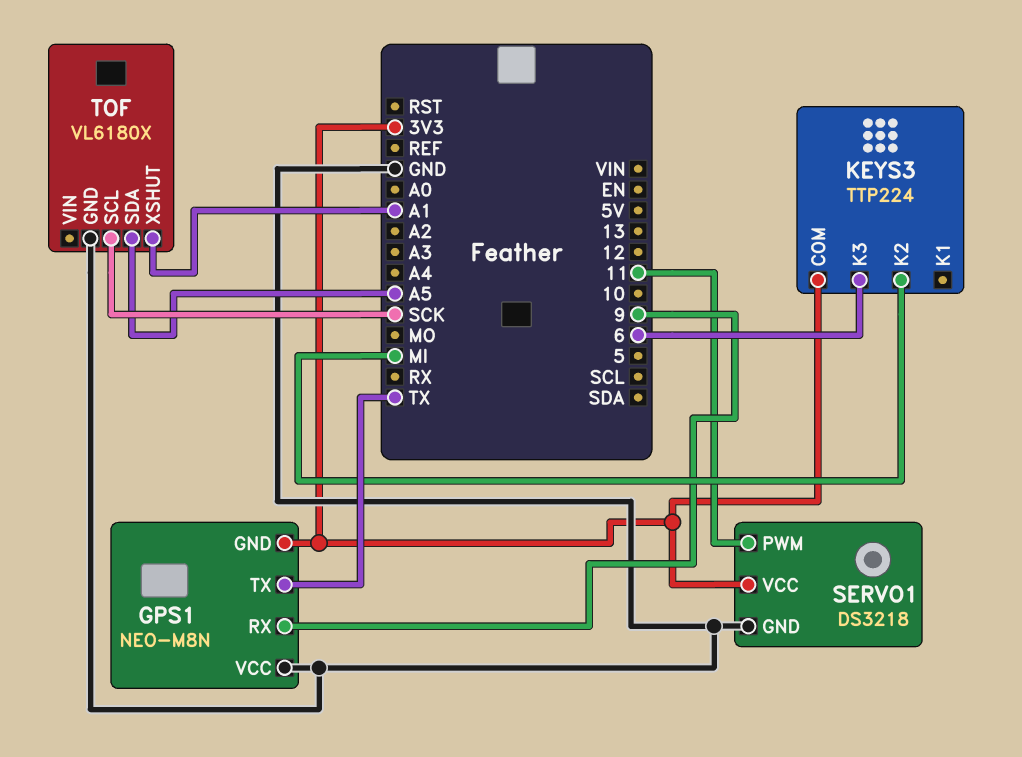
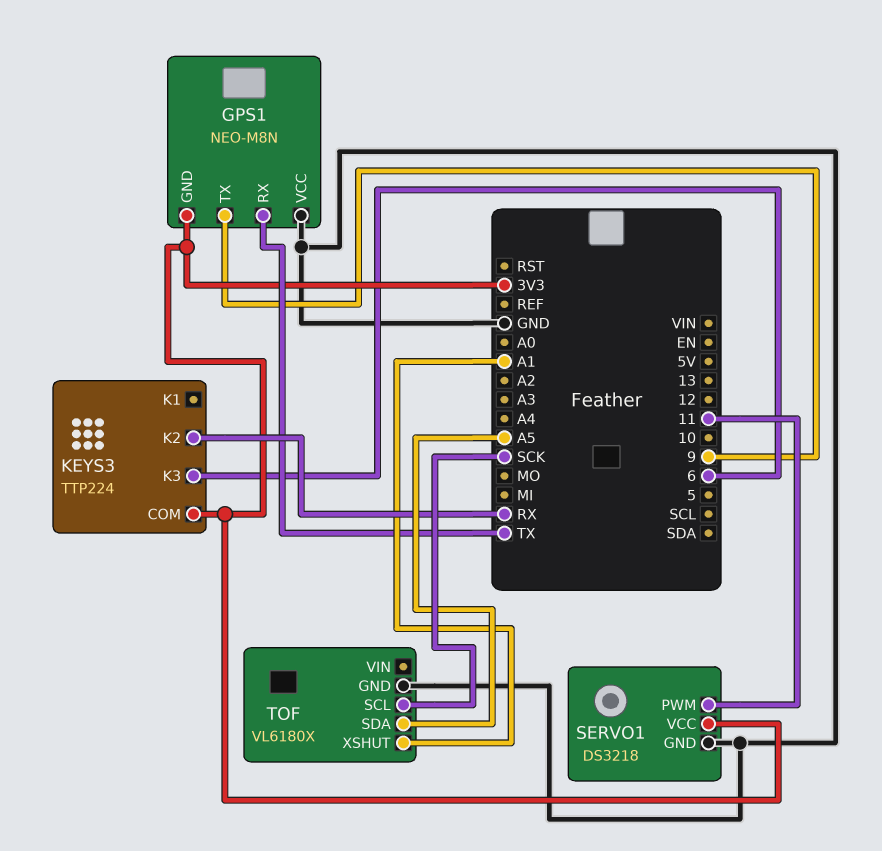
GPS1 pin RX: 9 -> TX
GPS1 pin TX: TX -> 9
KEYS3 pin K2: MI -> RX

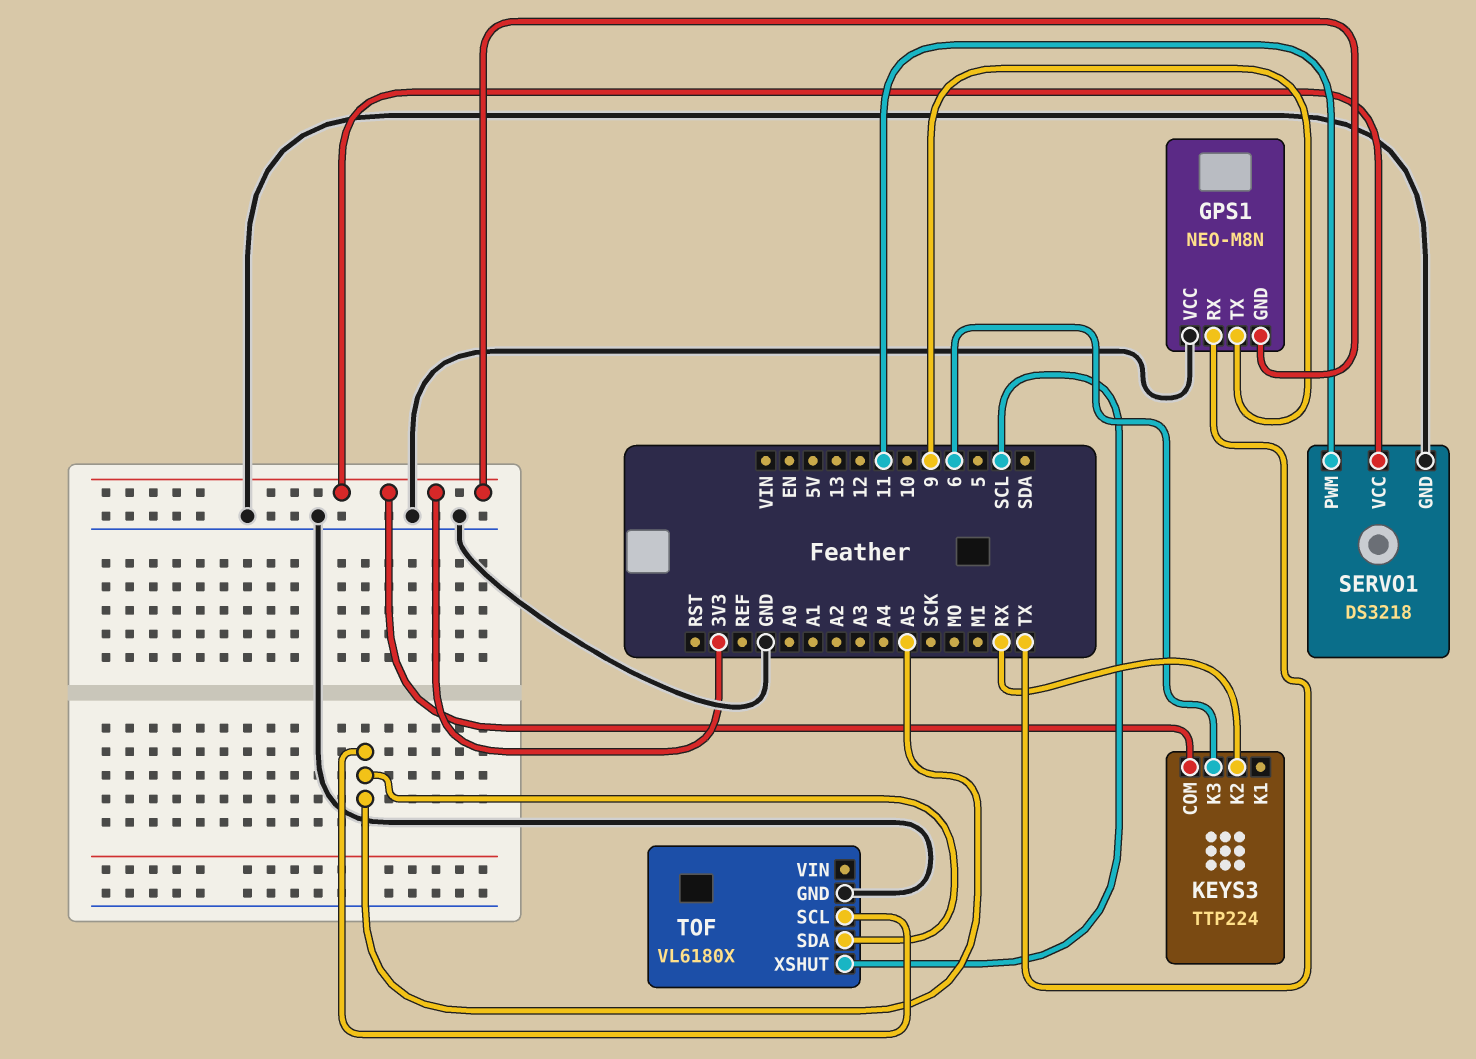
TOF pin SCL: SCK -> A5
TOF pin XSHUT: A1 -> SCL

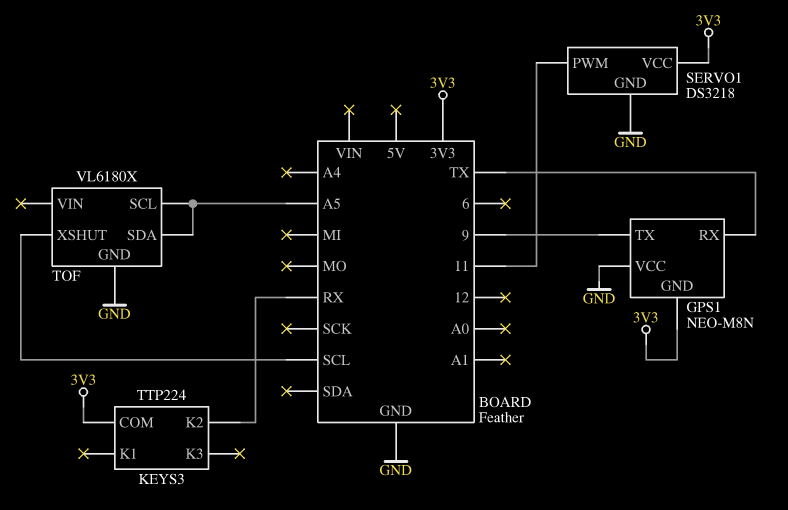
KEYS3 pin K3: 6 -> none

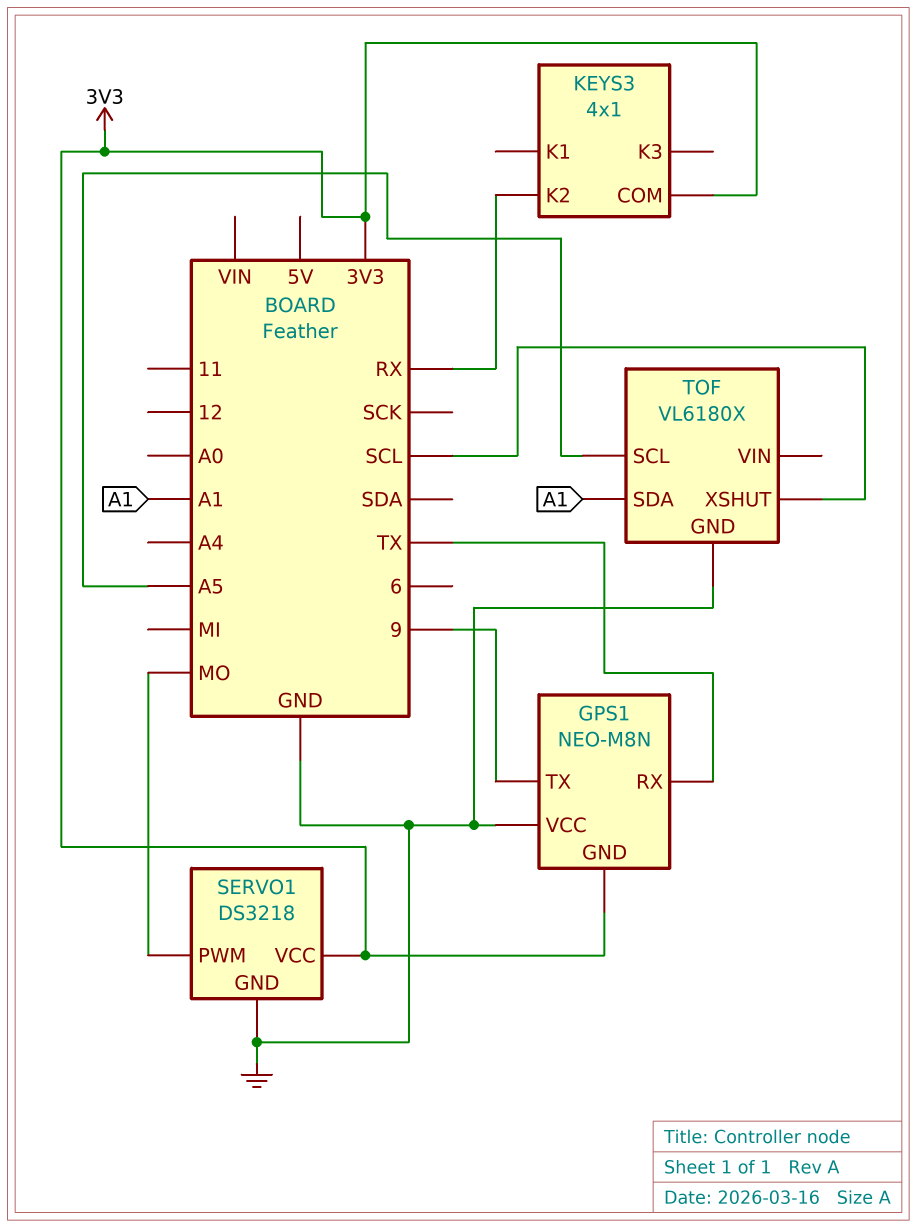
KEYS3: TTP224 -> 4x1
SERVO1 pin PWM: 11 -> MO
TOF pin SDA: A5 -> A1

